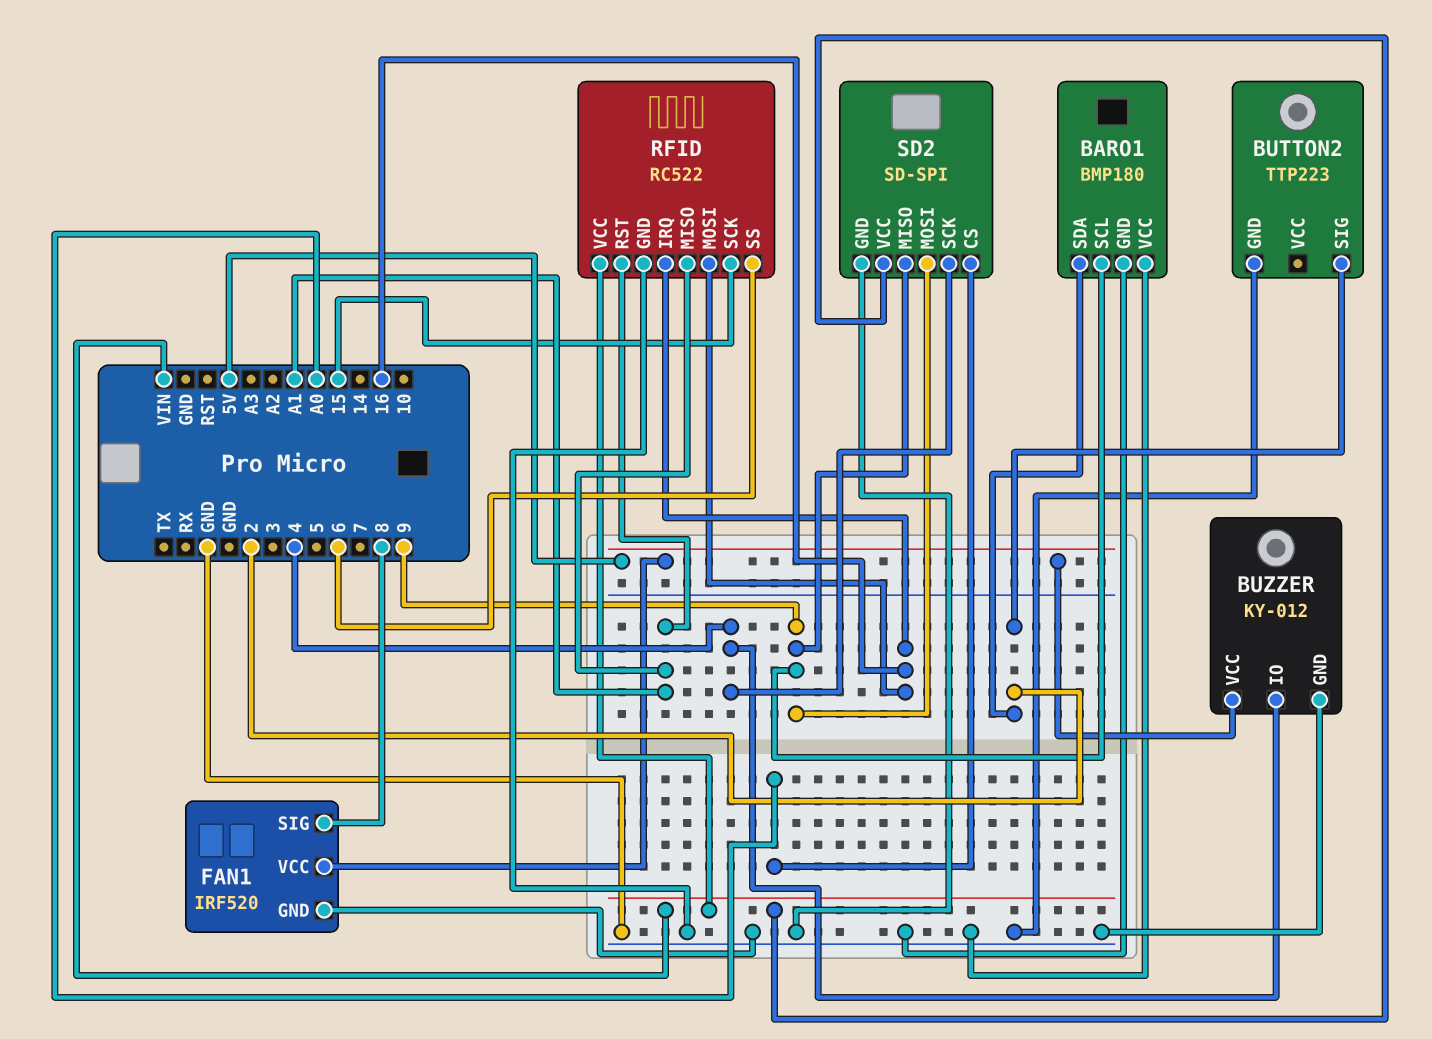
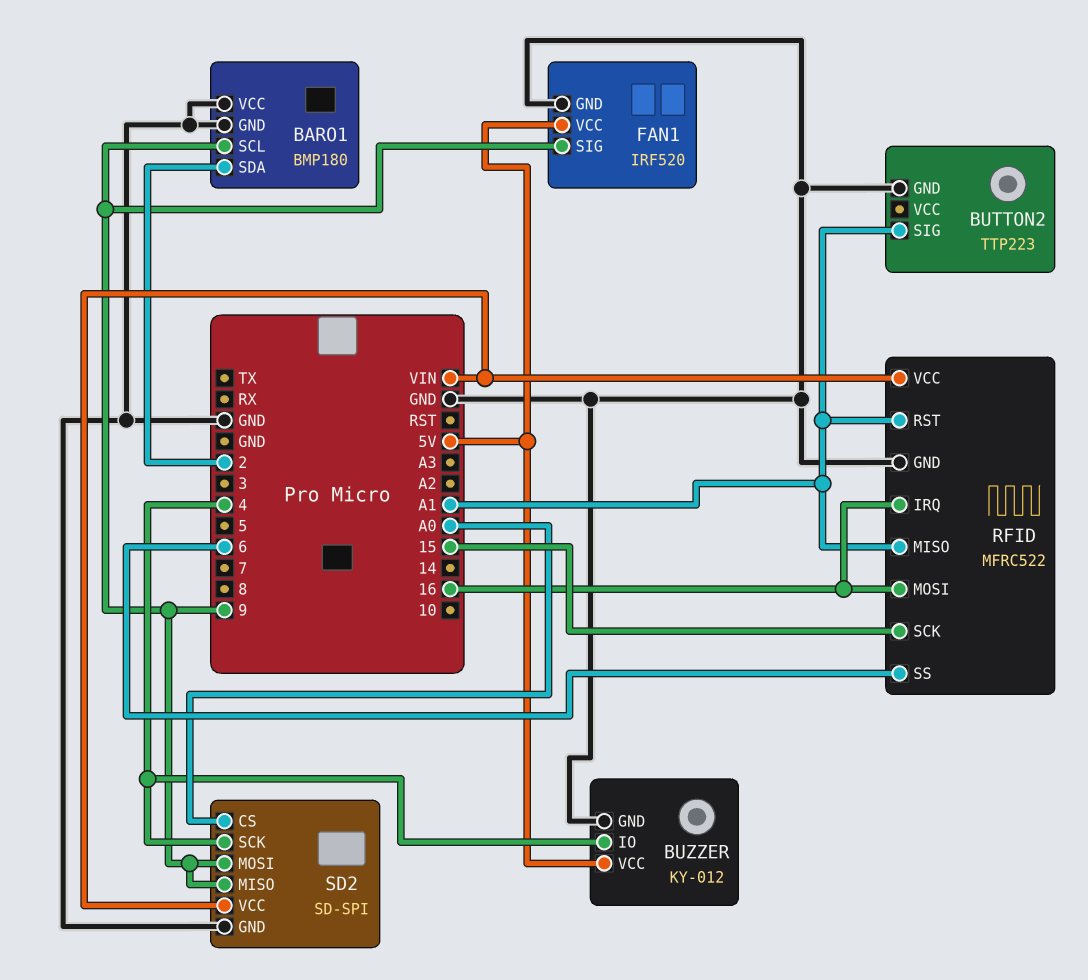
BUTTON2 pin SIG: 2 -> A1
FAN1 pin SIG: 8 -> 9
RFID: RC522 -> MFRC522

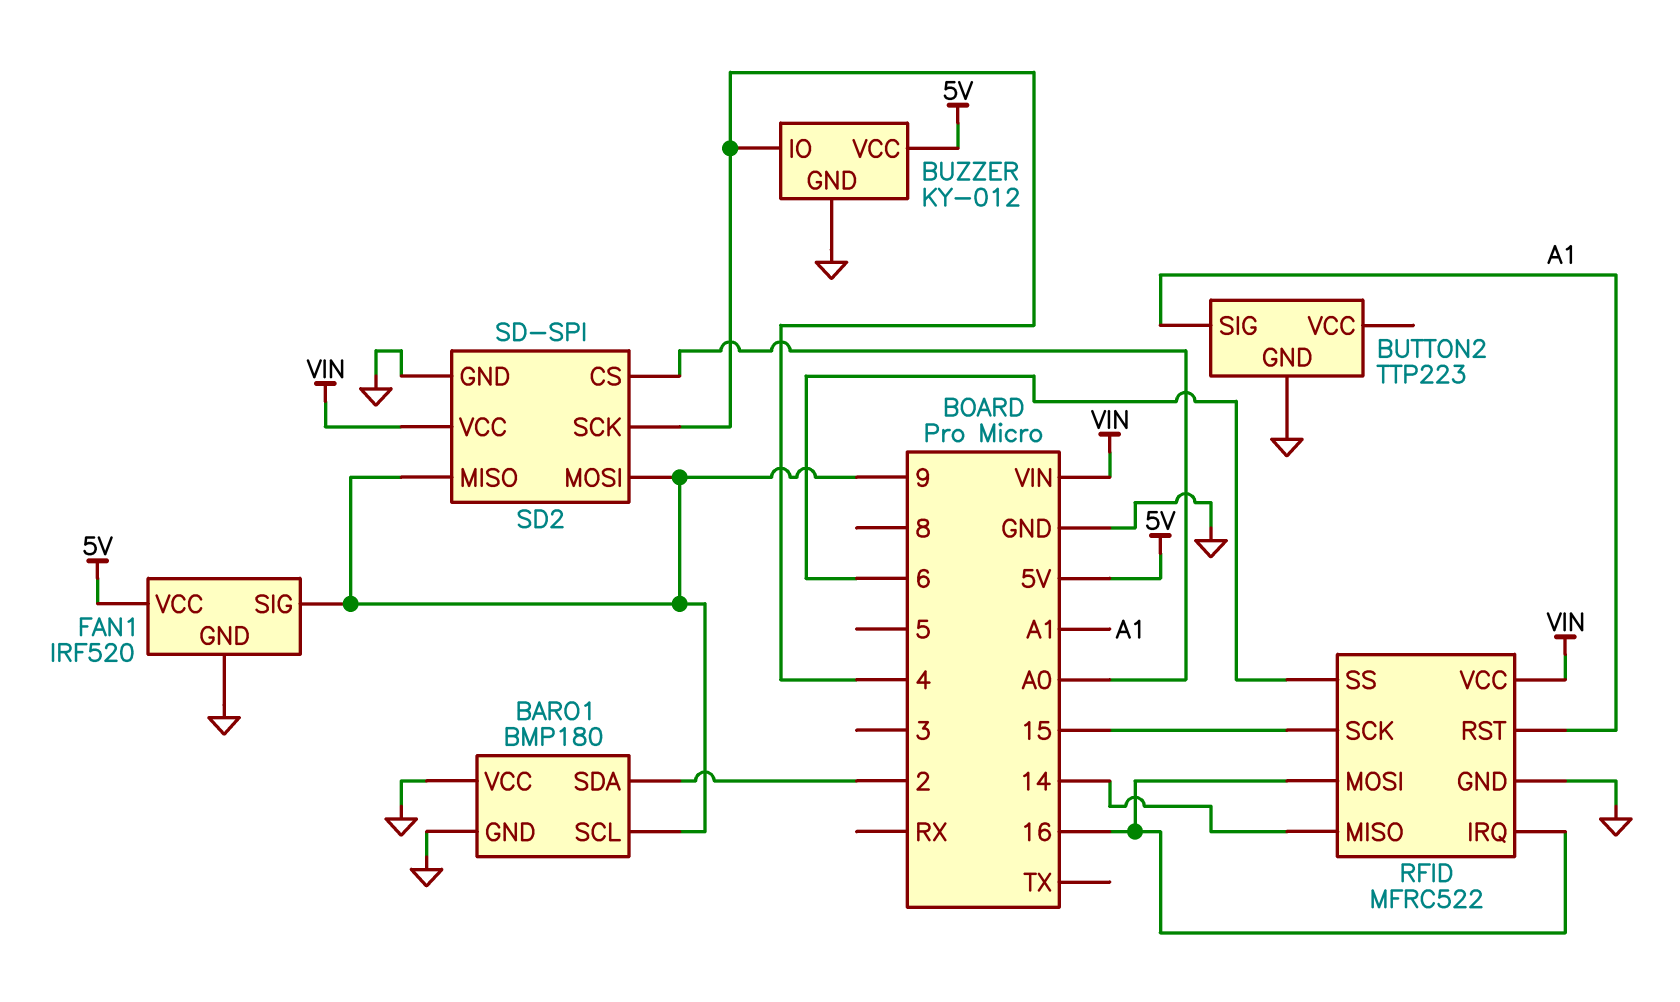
RFID pin MISO: A1 -> 14

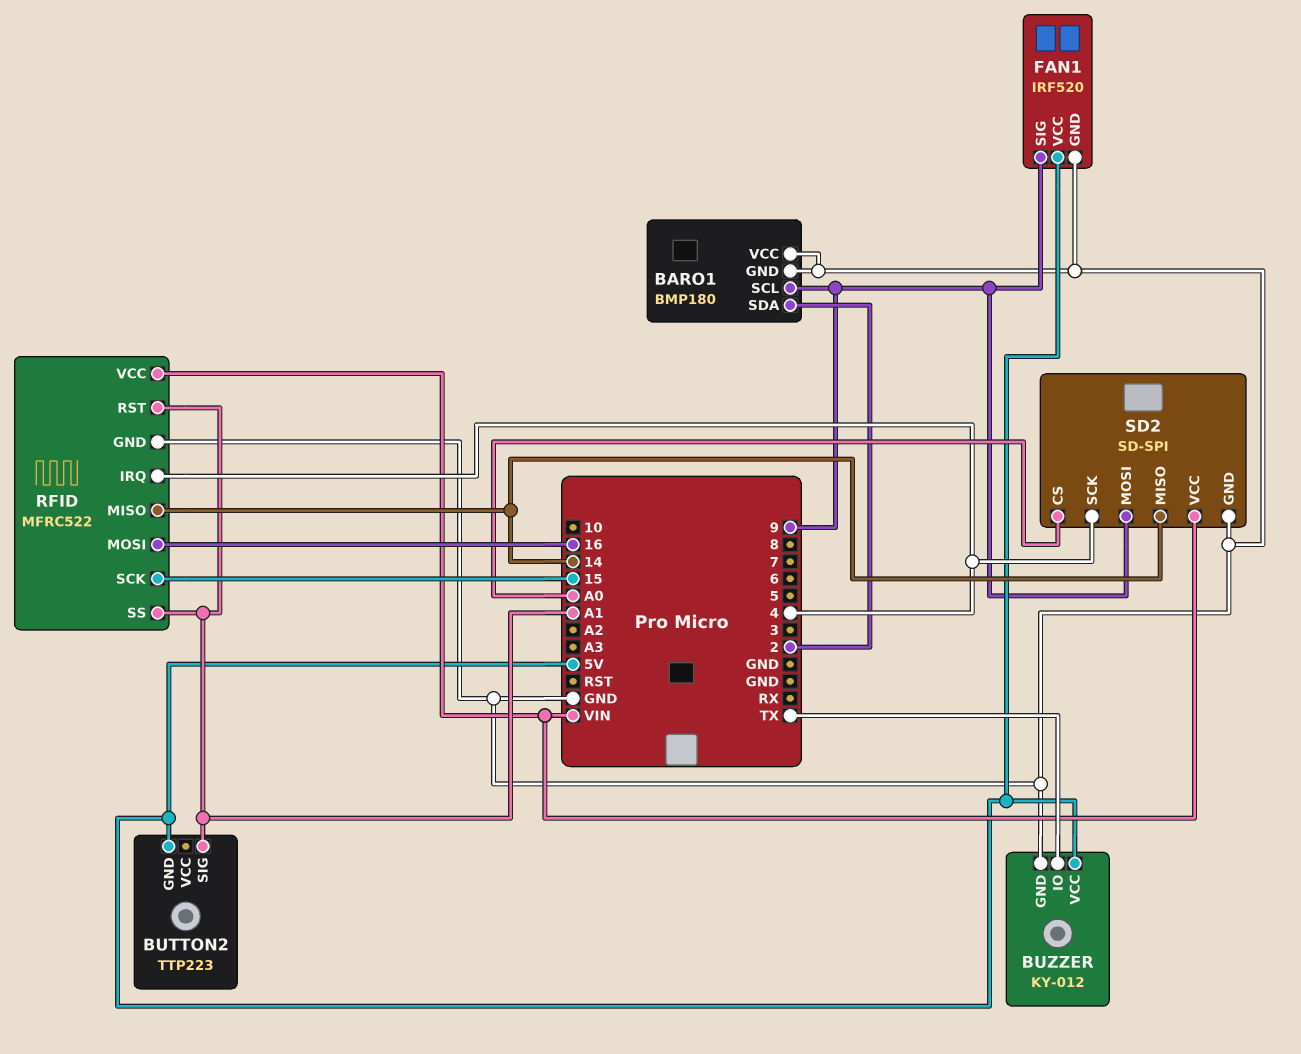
BUTTON2 pin GND: GND -> 5V
BUZZER pin IO: 4 -> TX
RFID pin IRQ: 16 -> 4
RFID pin SS: 6 -> A1
SD2 pin MISO: 9 -> 14

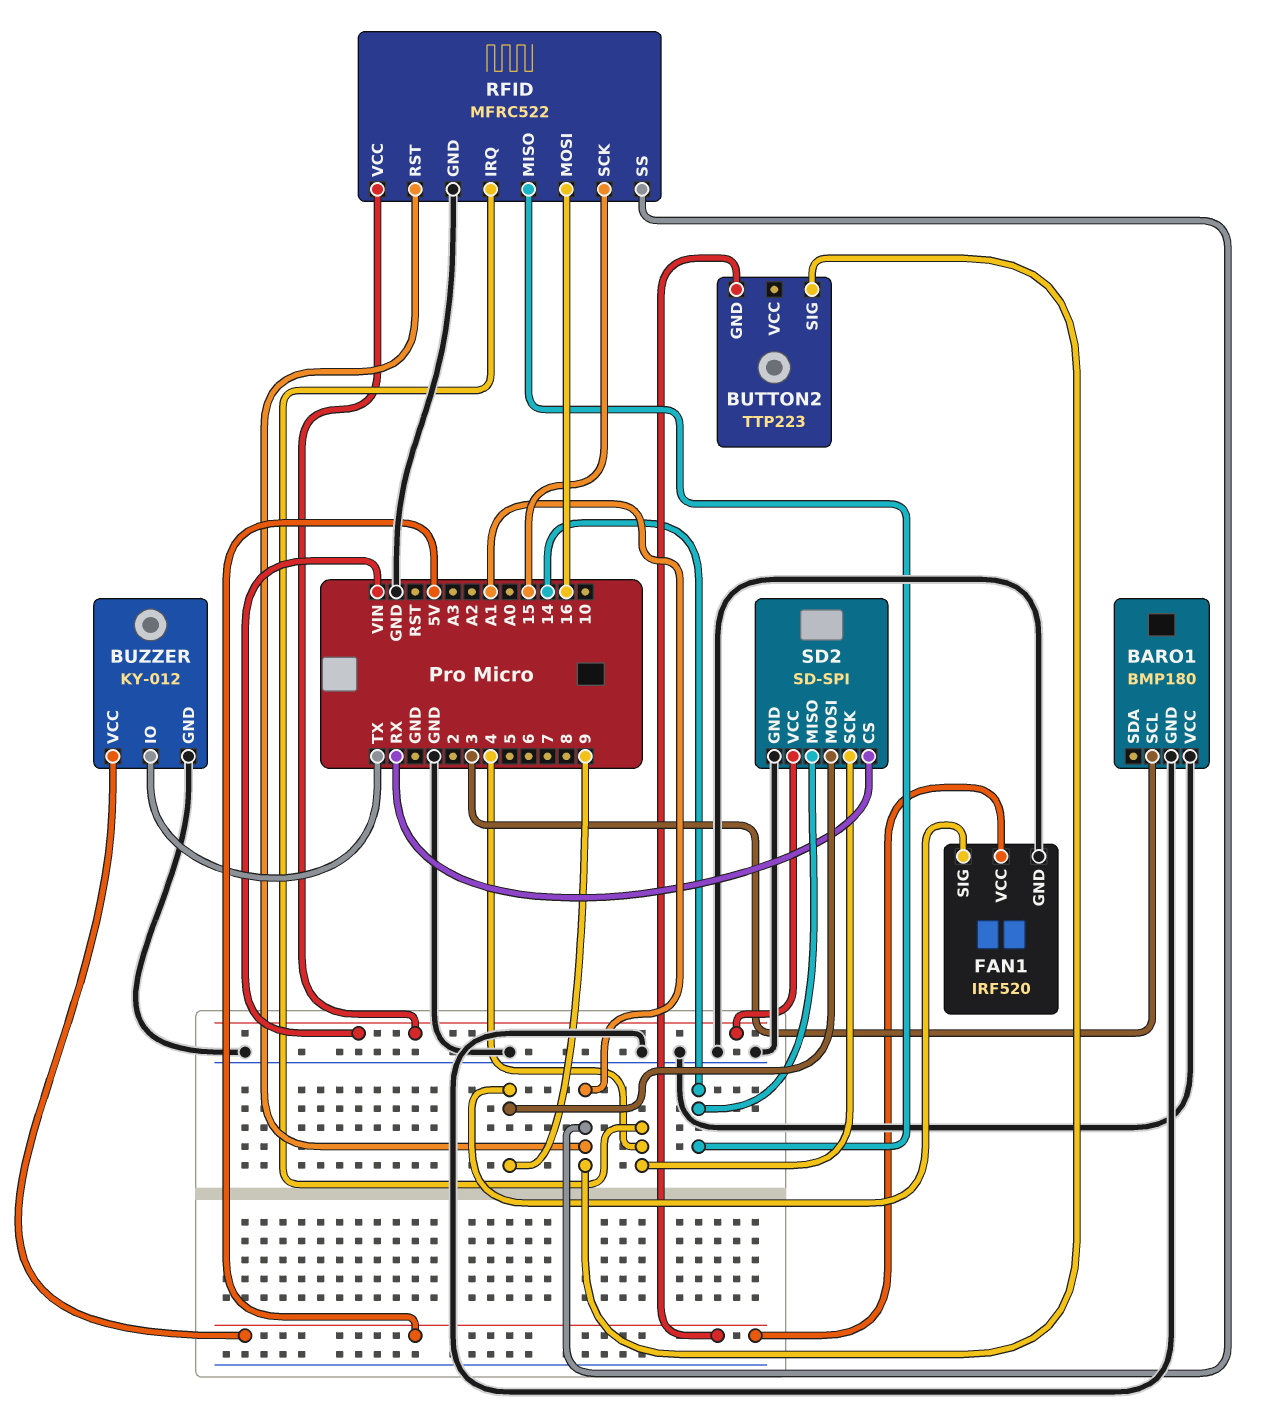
BARO1 pin SCL: 9 -> 3
BARO1 pin SDA: 2 -> none
SD2 pin CS: A0 -> RX

